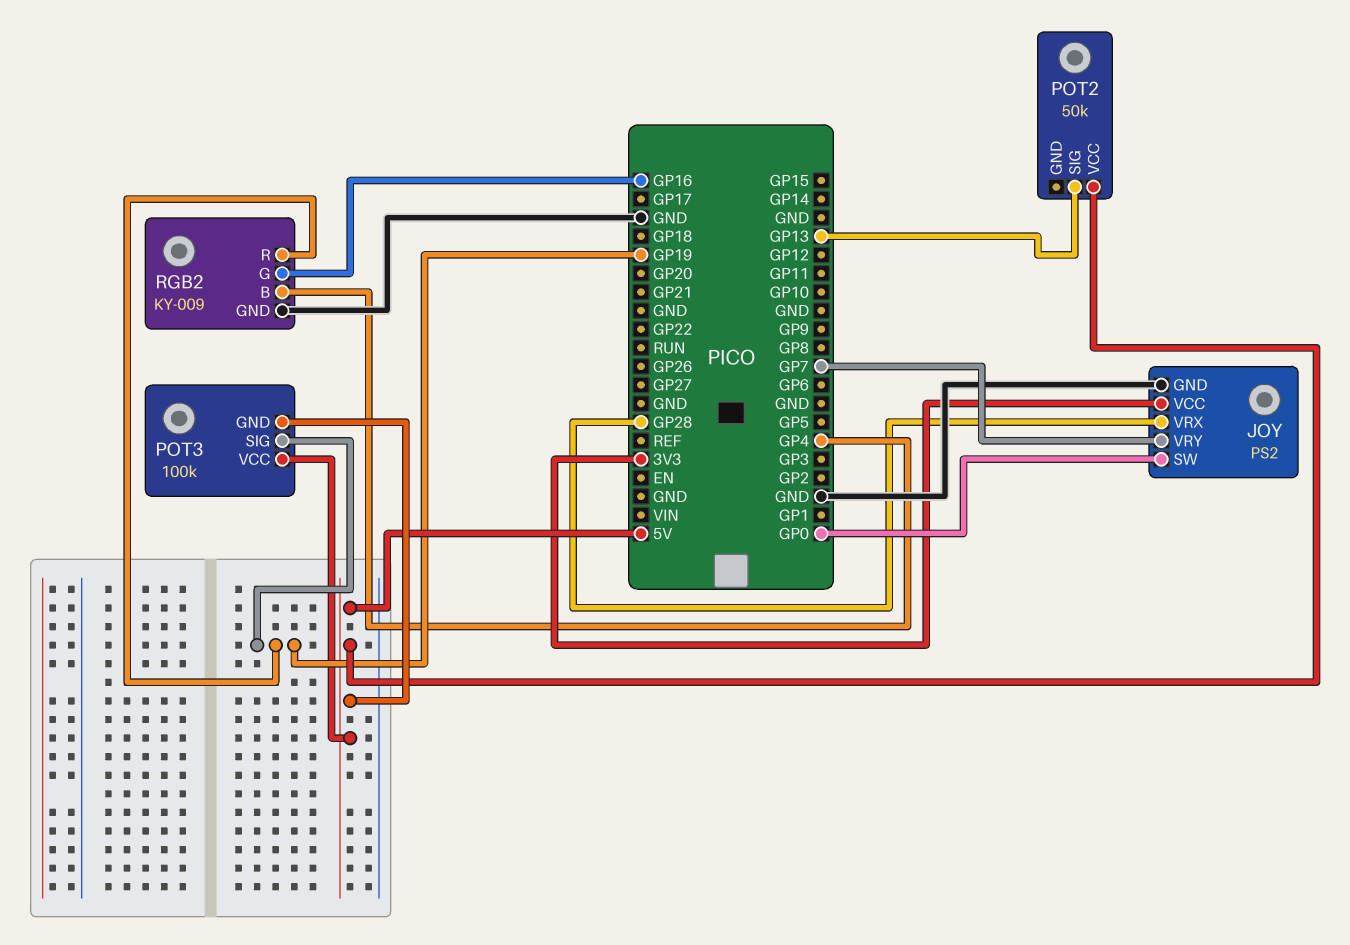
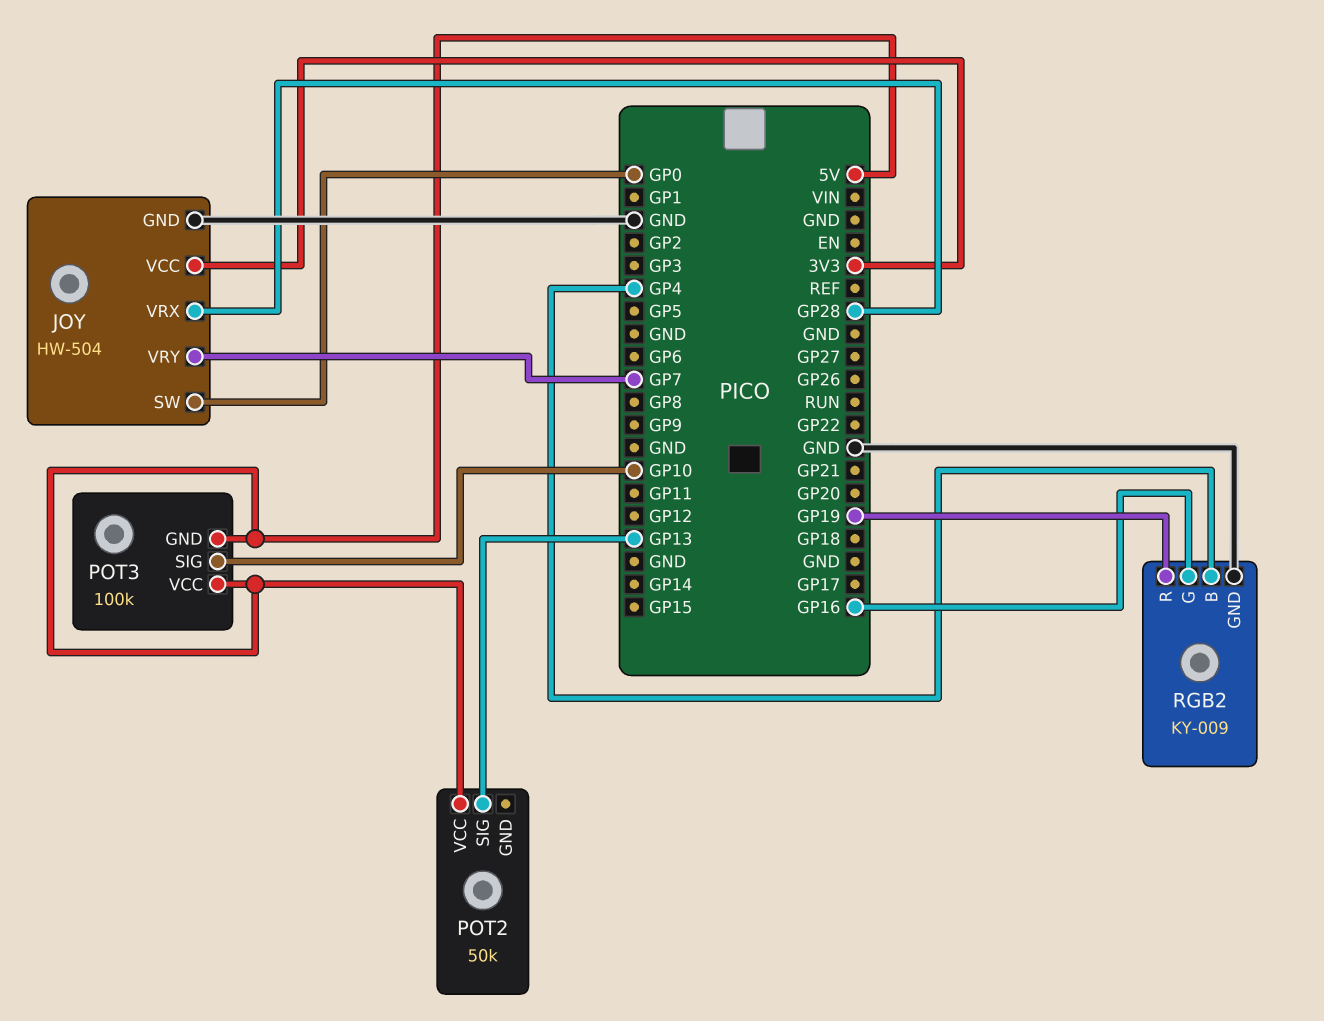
JOY: PS2 -> HW-504
POT3 pin SIG: GP19 -> GP10

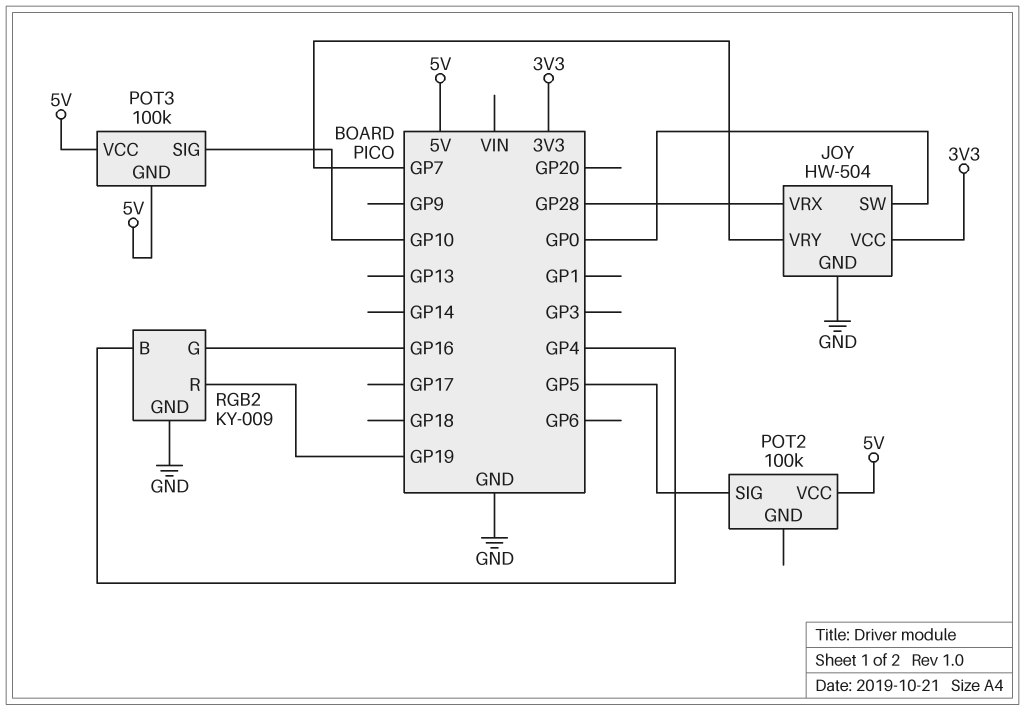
POT2: 50k -> 100k
POT2 pin SIG: GP13 -> GP5

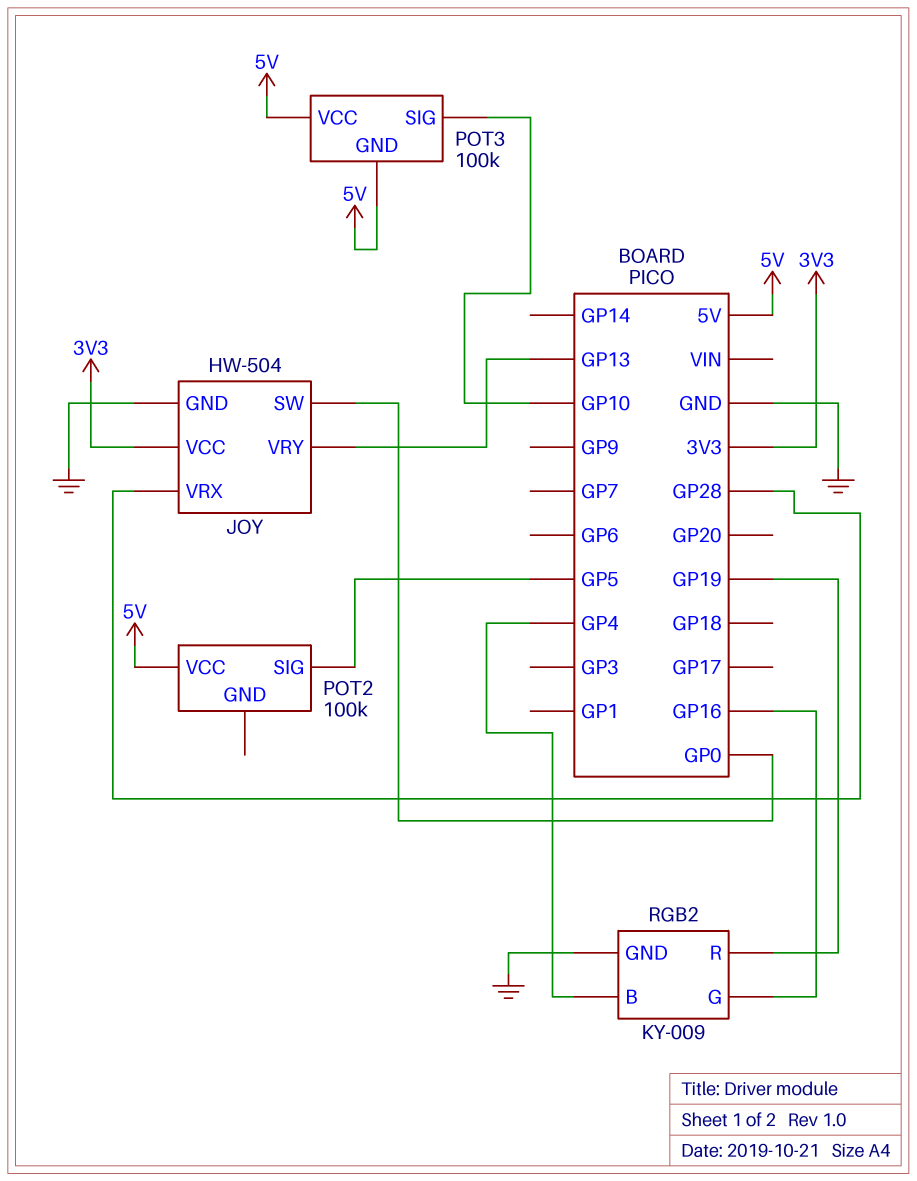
JOY pin VRY: GP7 -> GP13

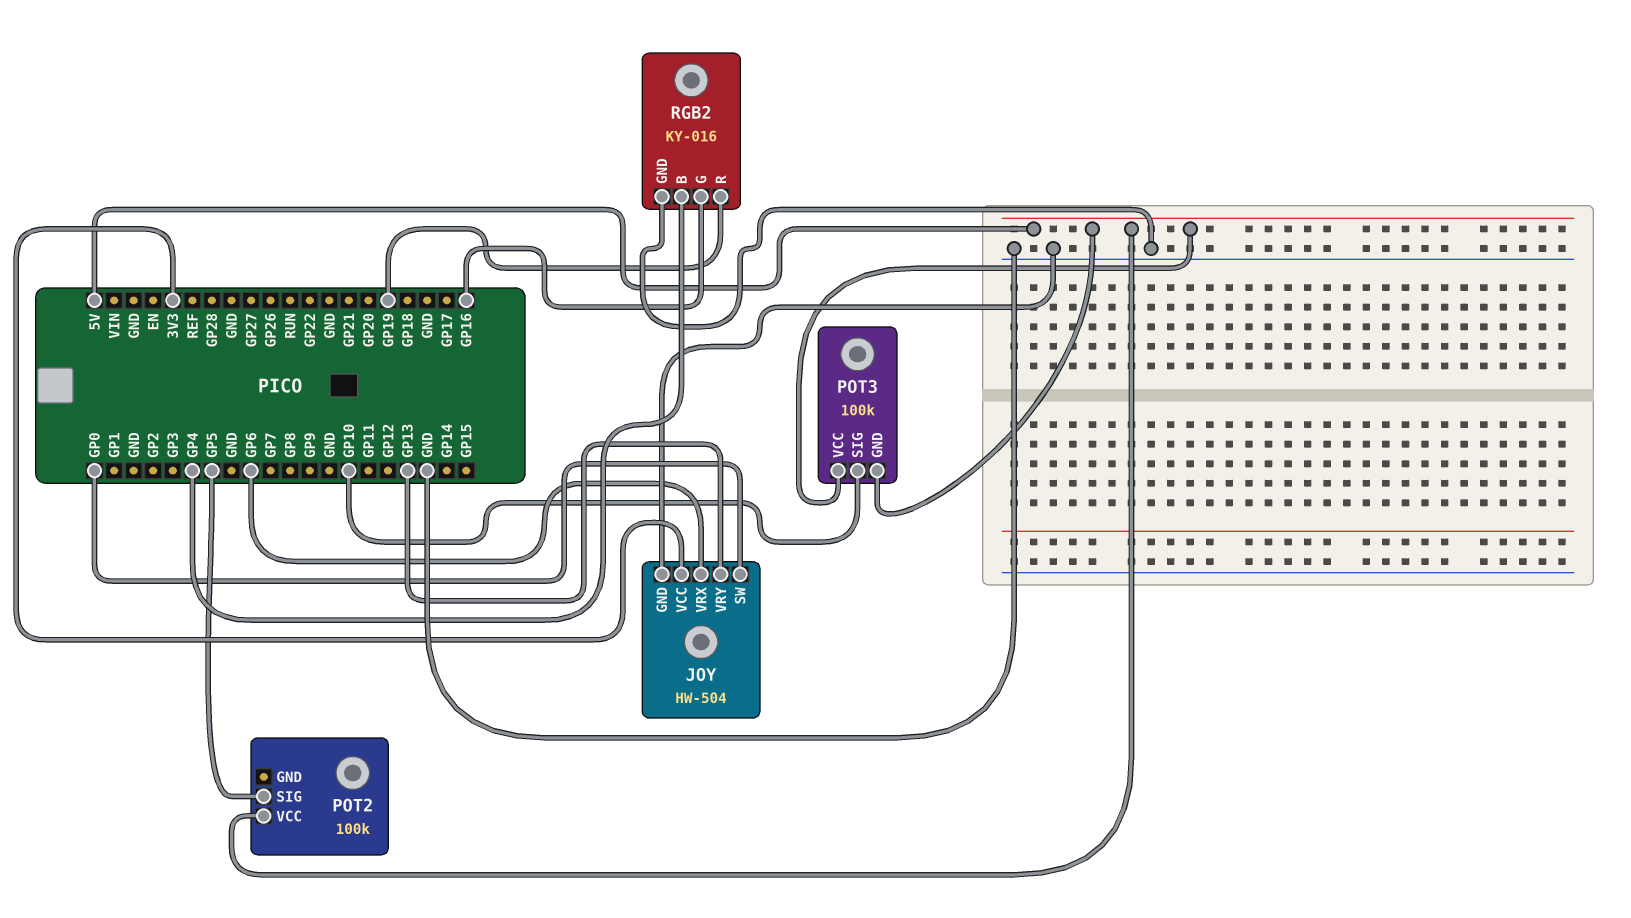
JOY pin VRX: GP28 -> GP6
RGB2: KY-009 -> KY-016

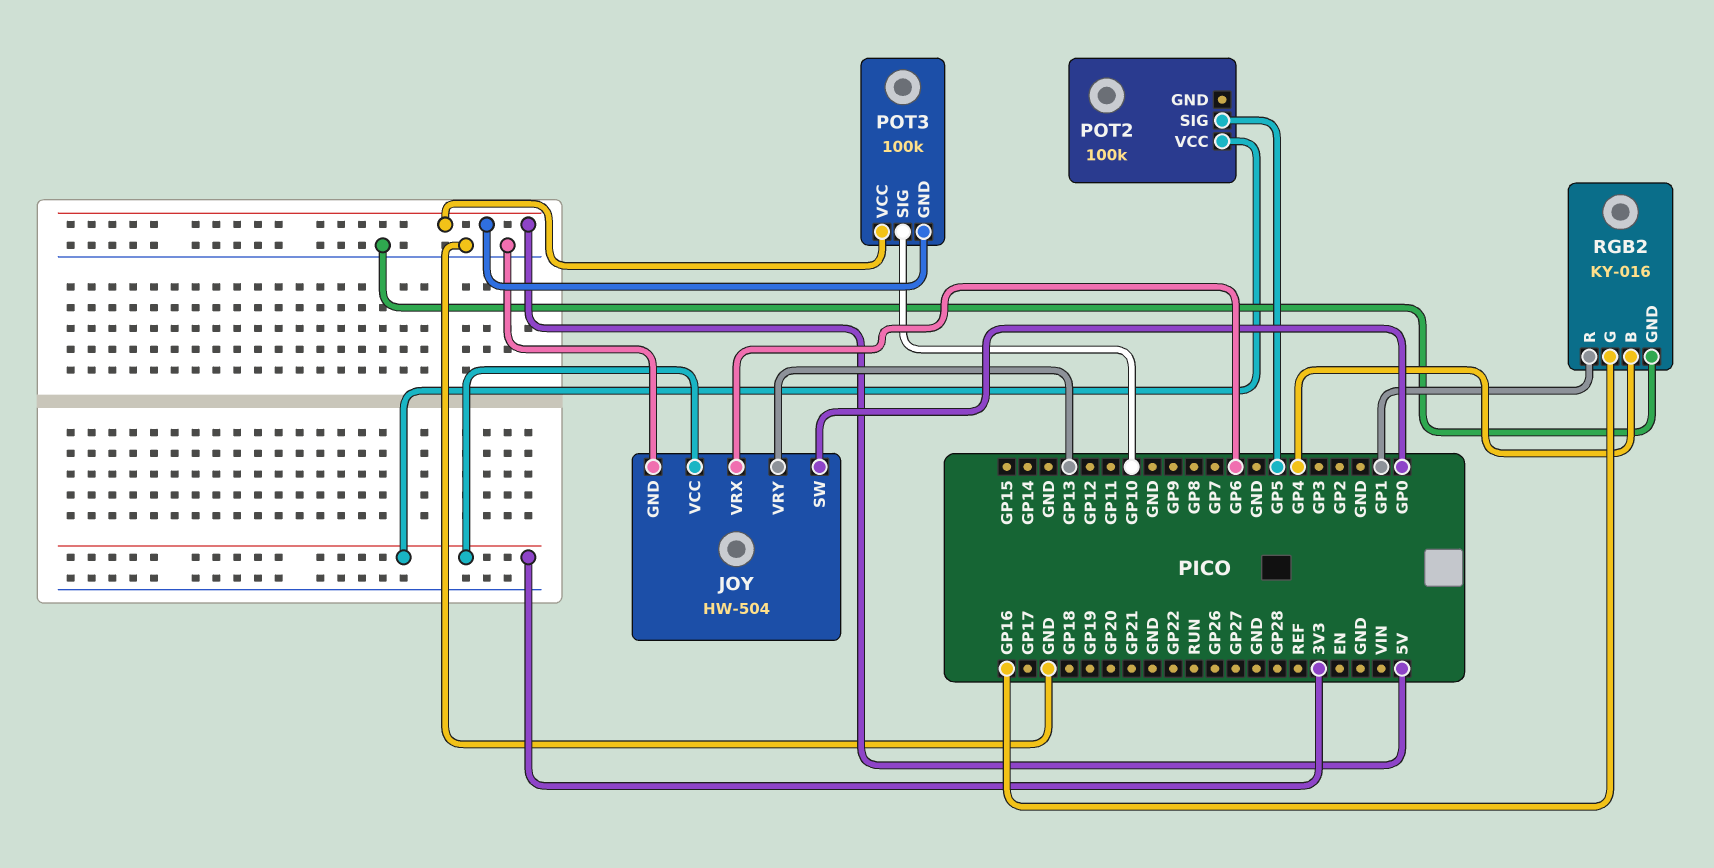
POT2 pin VCC: 5V -> 3V3
RGB2 pin R: GP19 -> GP1

